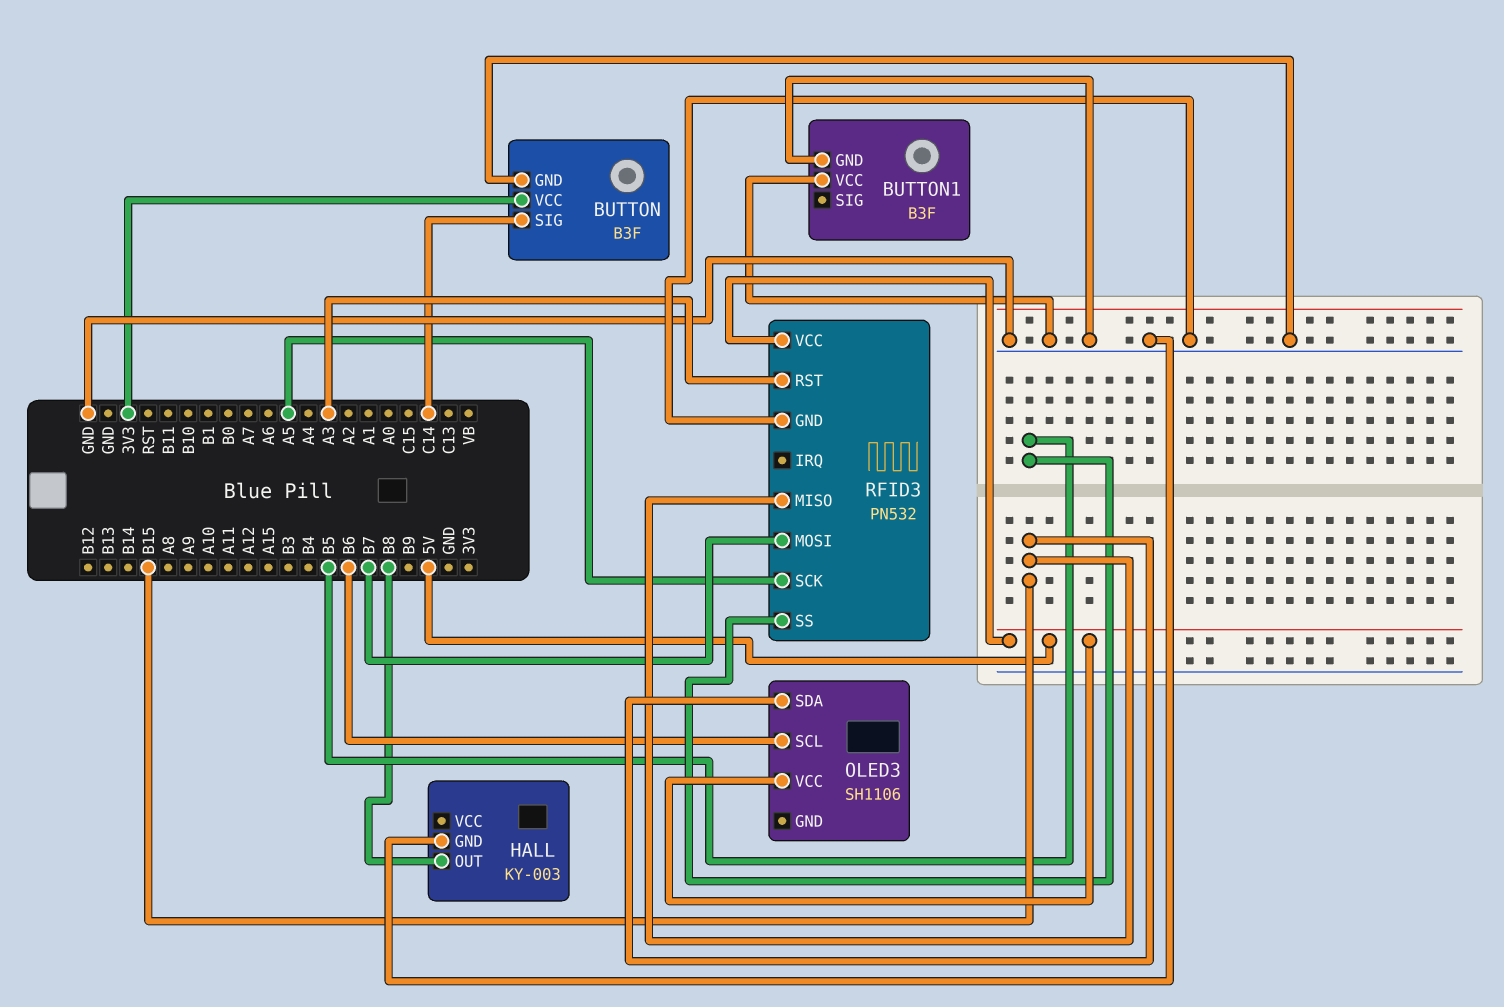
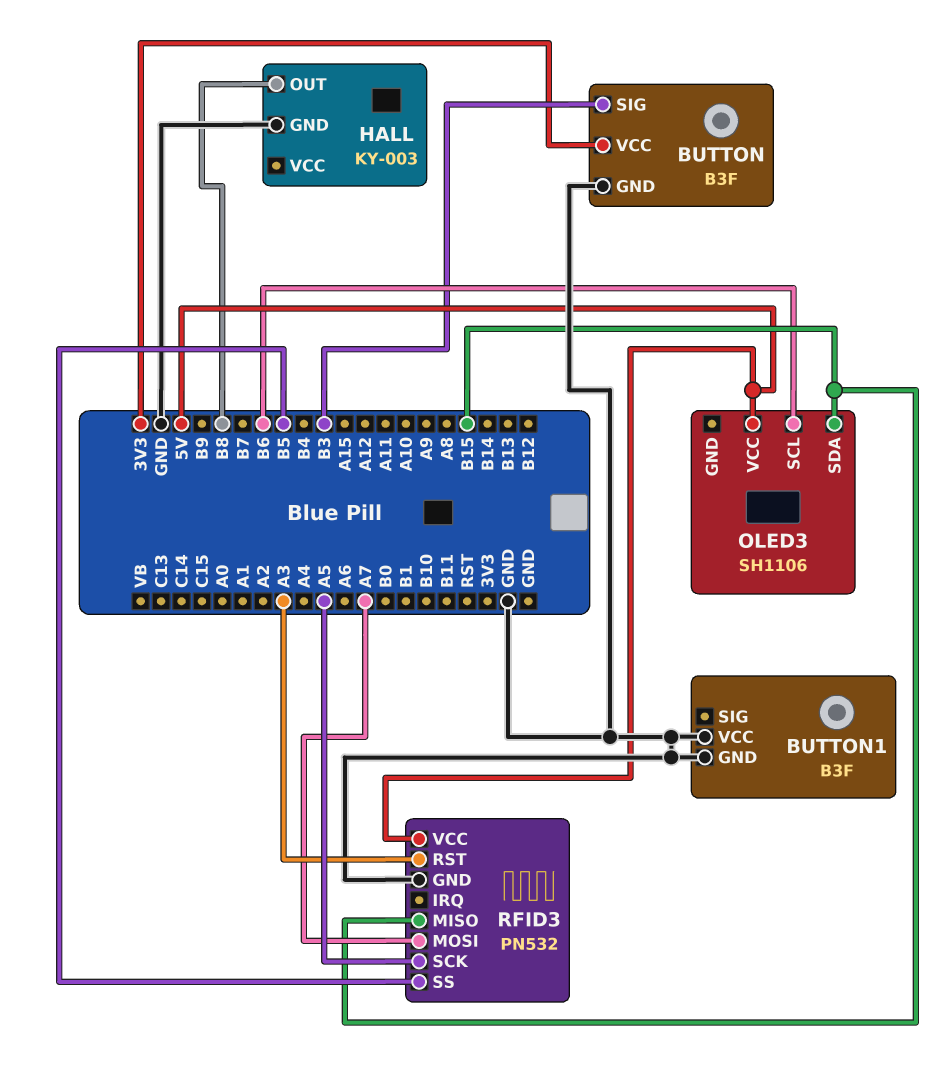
BUTTON pin SIG: C14 -> B3
RFID3 pin MOSI: B7 -> A7

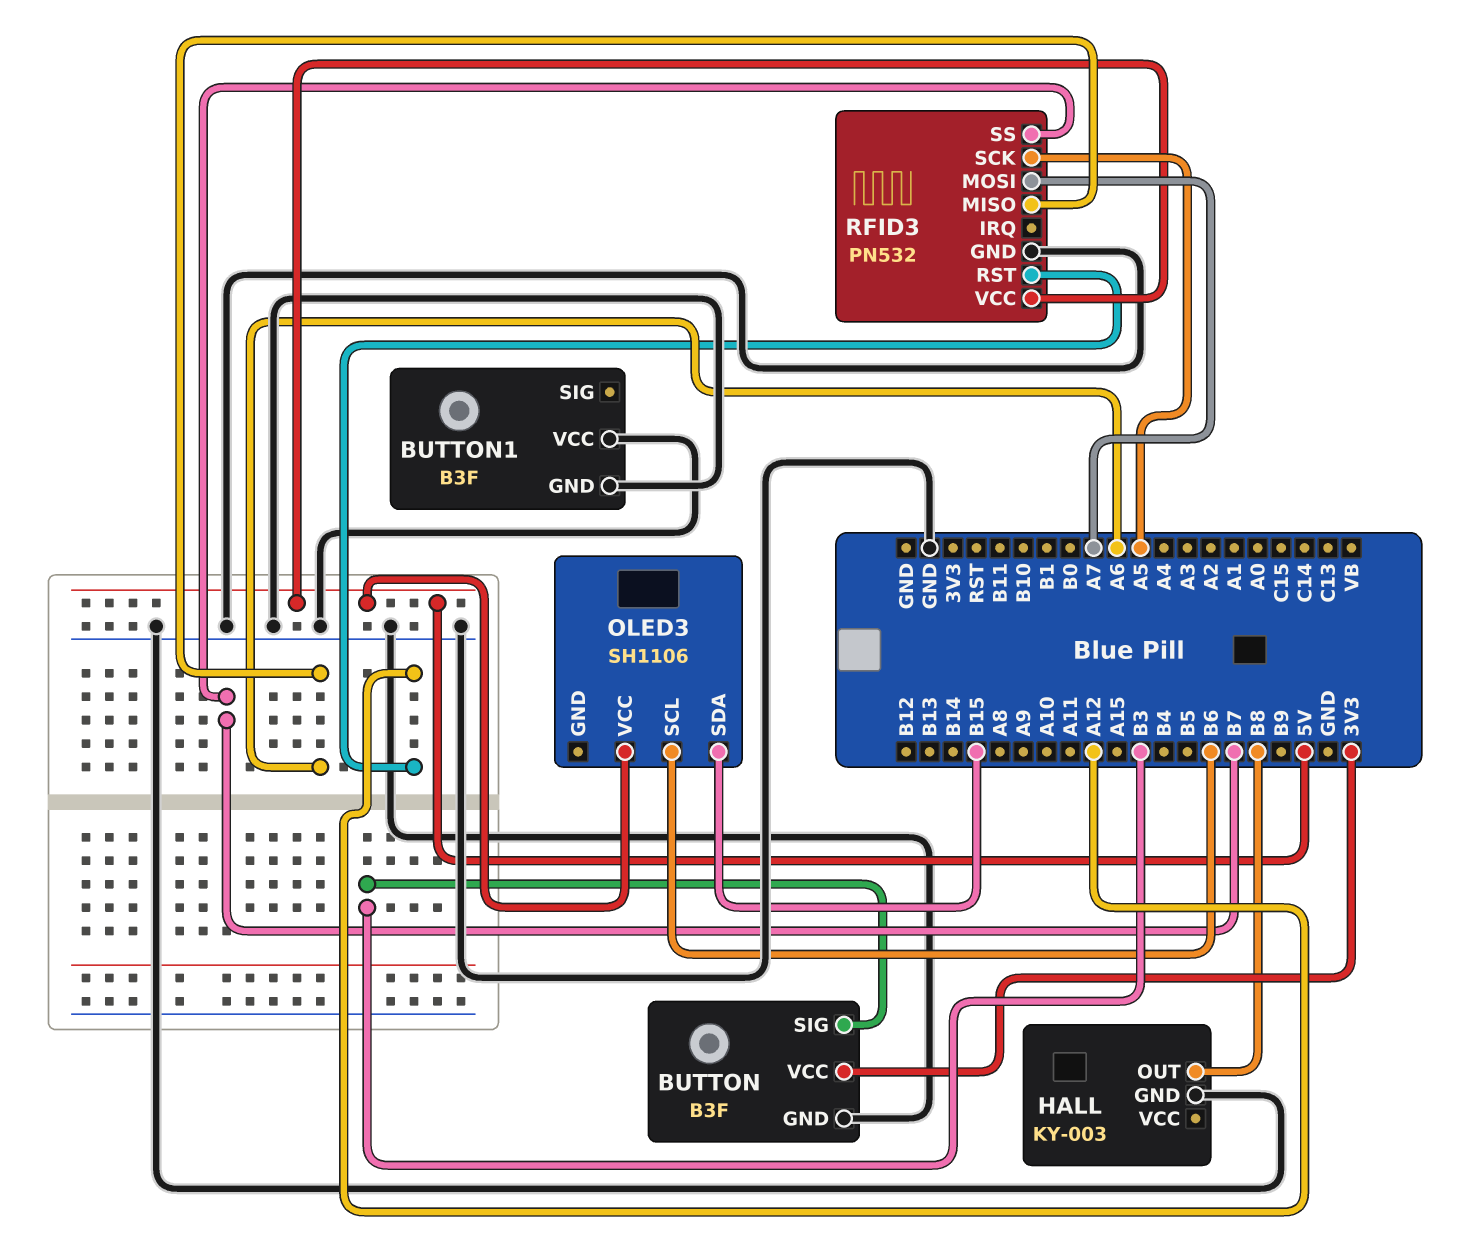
RFID3 pin MISO: B15 -> A6
RFID3 pin RST: A3 -> A12
RFID3 pin SS: B5 -> B7

